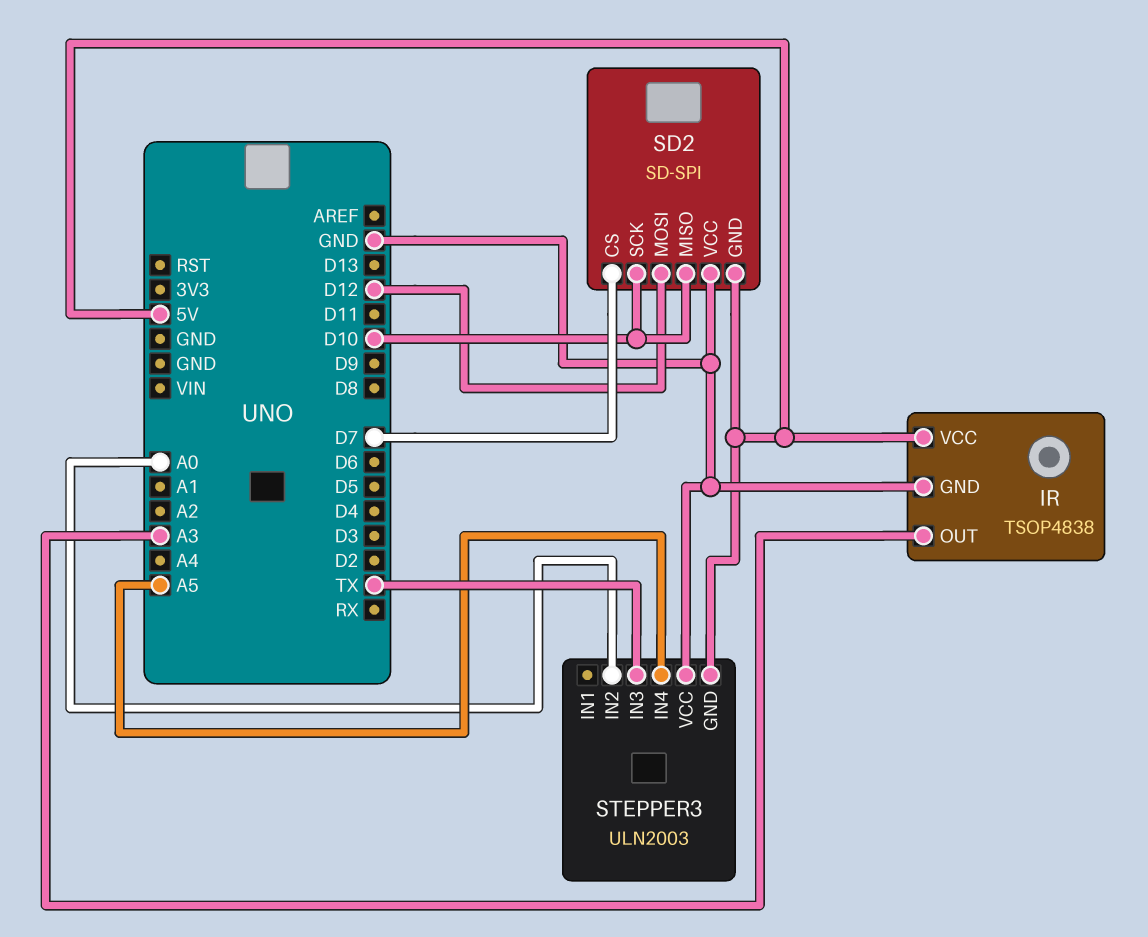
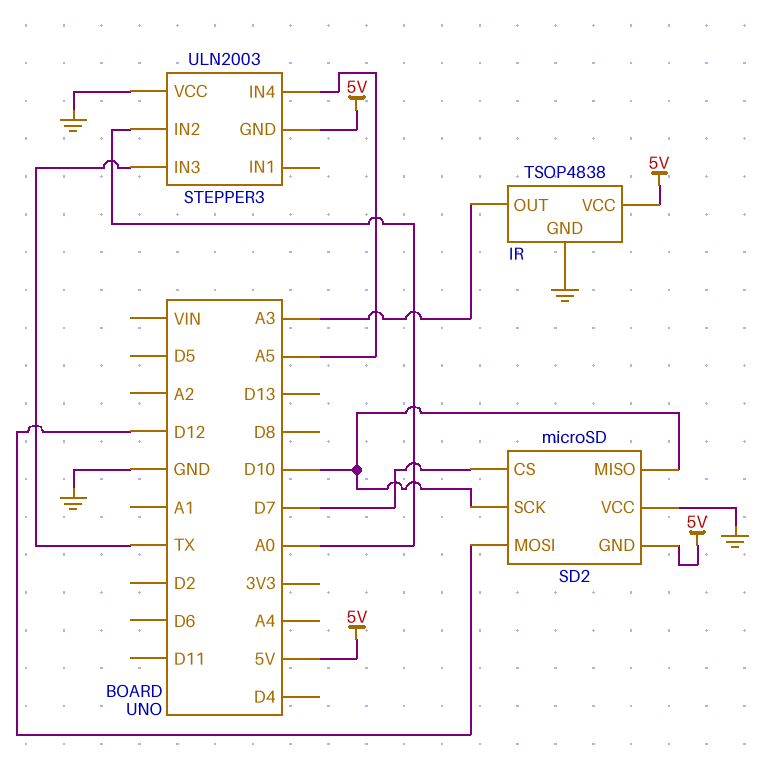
SD2: SD-SPI -> microSD

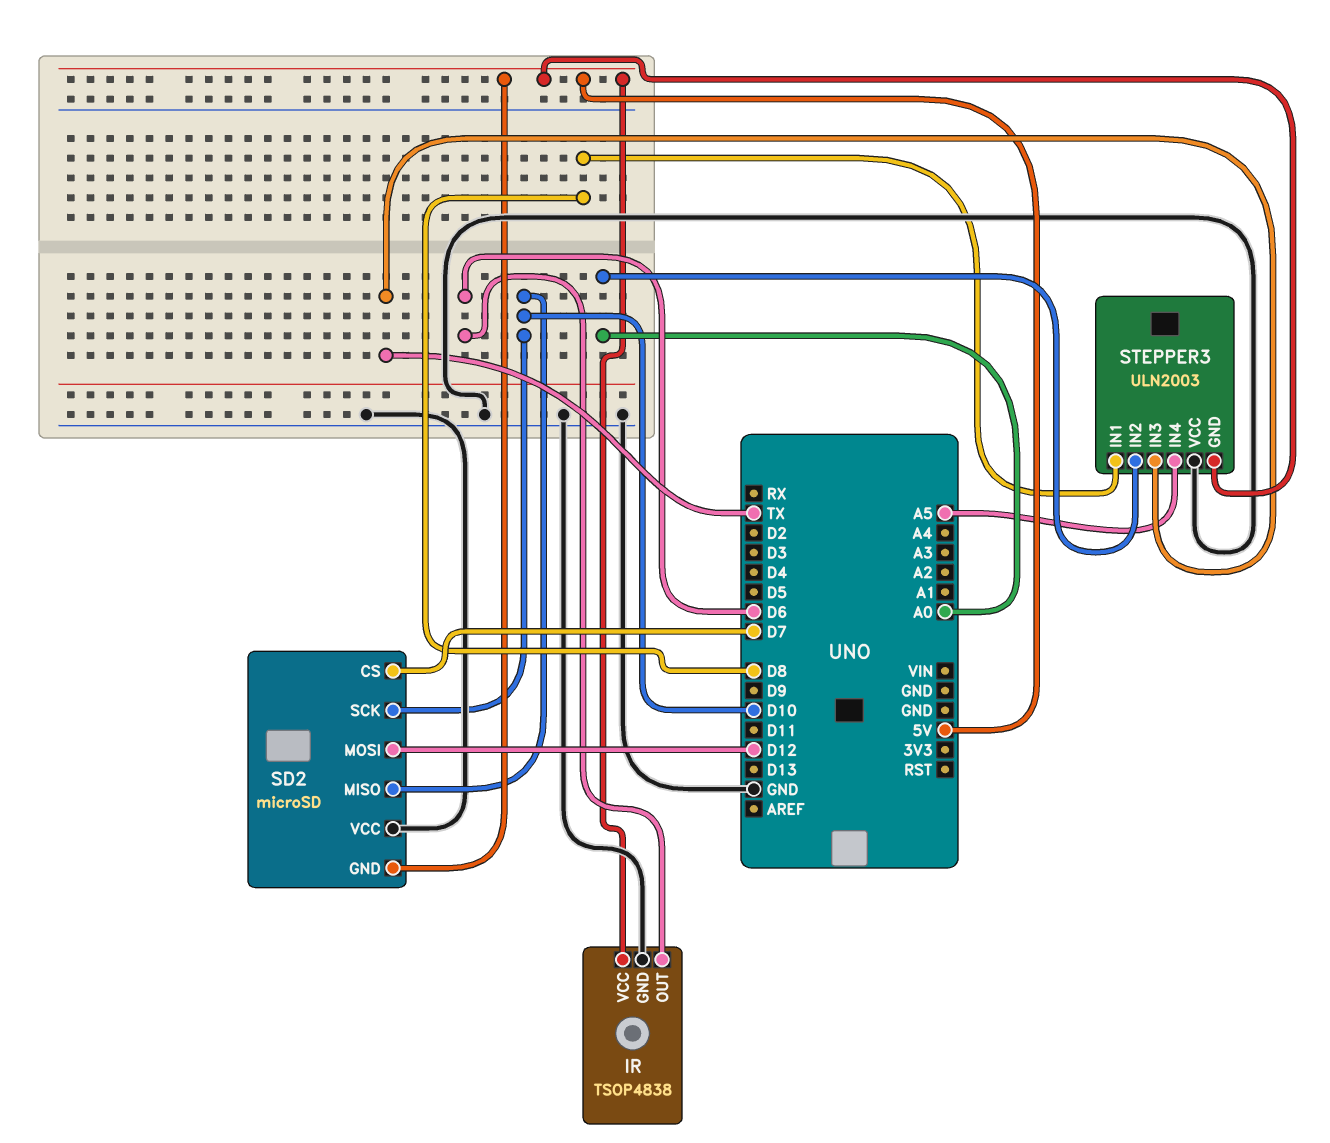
IR pin OUT: A3 -> D6
STEPPER3 pin IN1: none -> D8

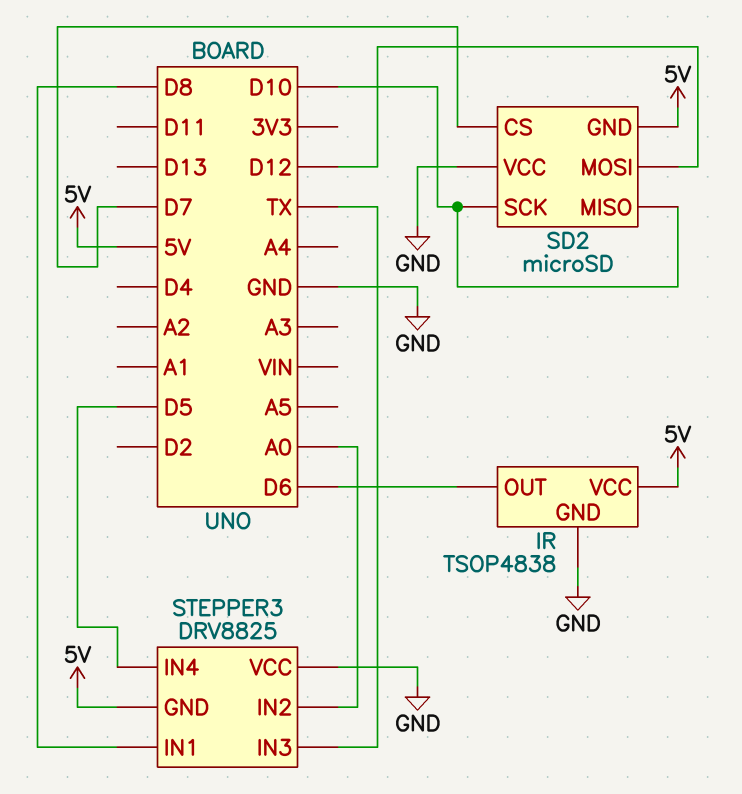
STEPPER3: ULN2003 -> DRV8825
STEPPER3 pin IN4: A5 -> D5

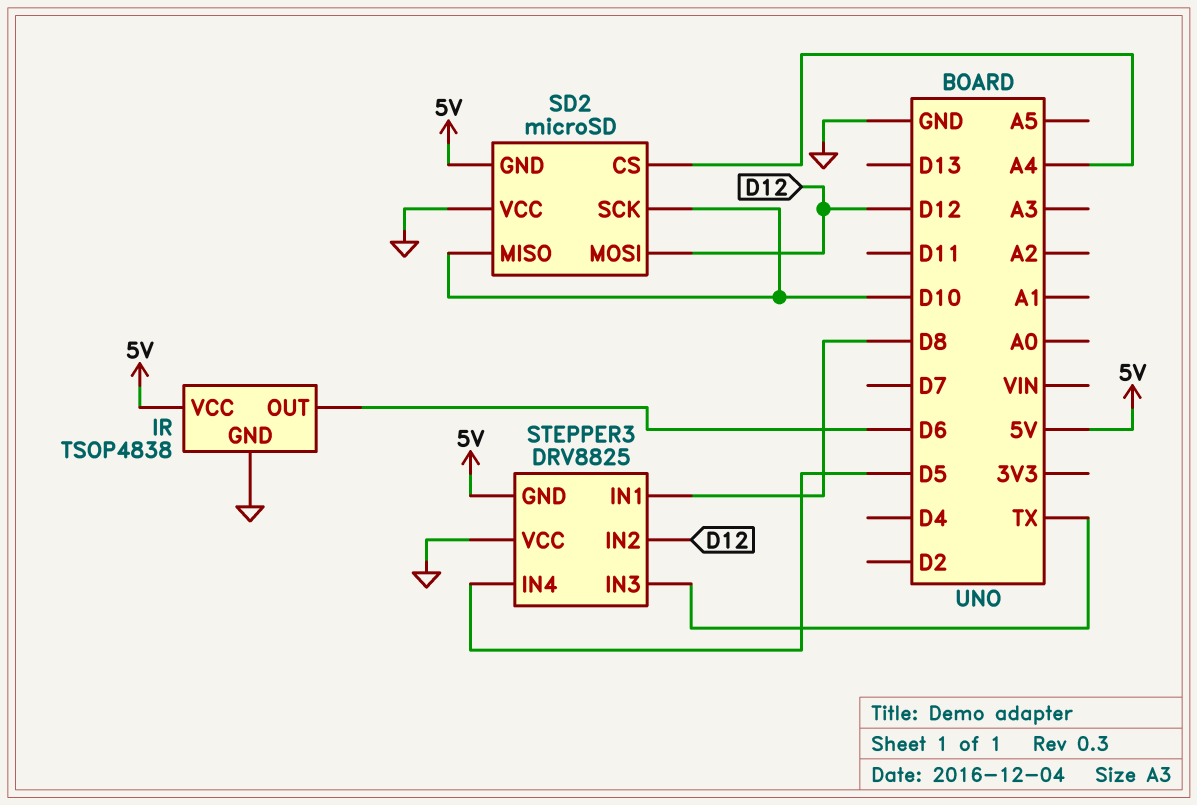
SD2 pin CS: D7 -> A4
STEPPER3 pin IN2: A0 -> D12

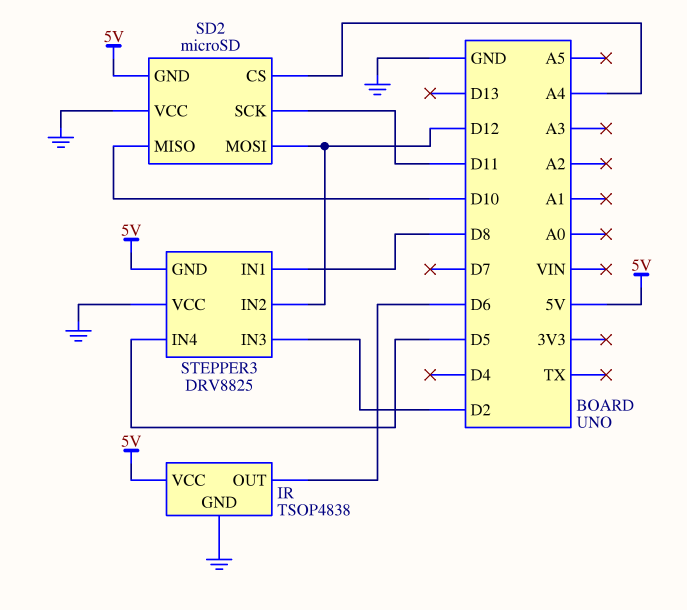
SD2 pin SCK: D10 -> D11
STEPPER3 pin IN3: TX -> D2

